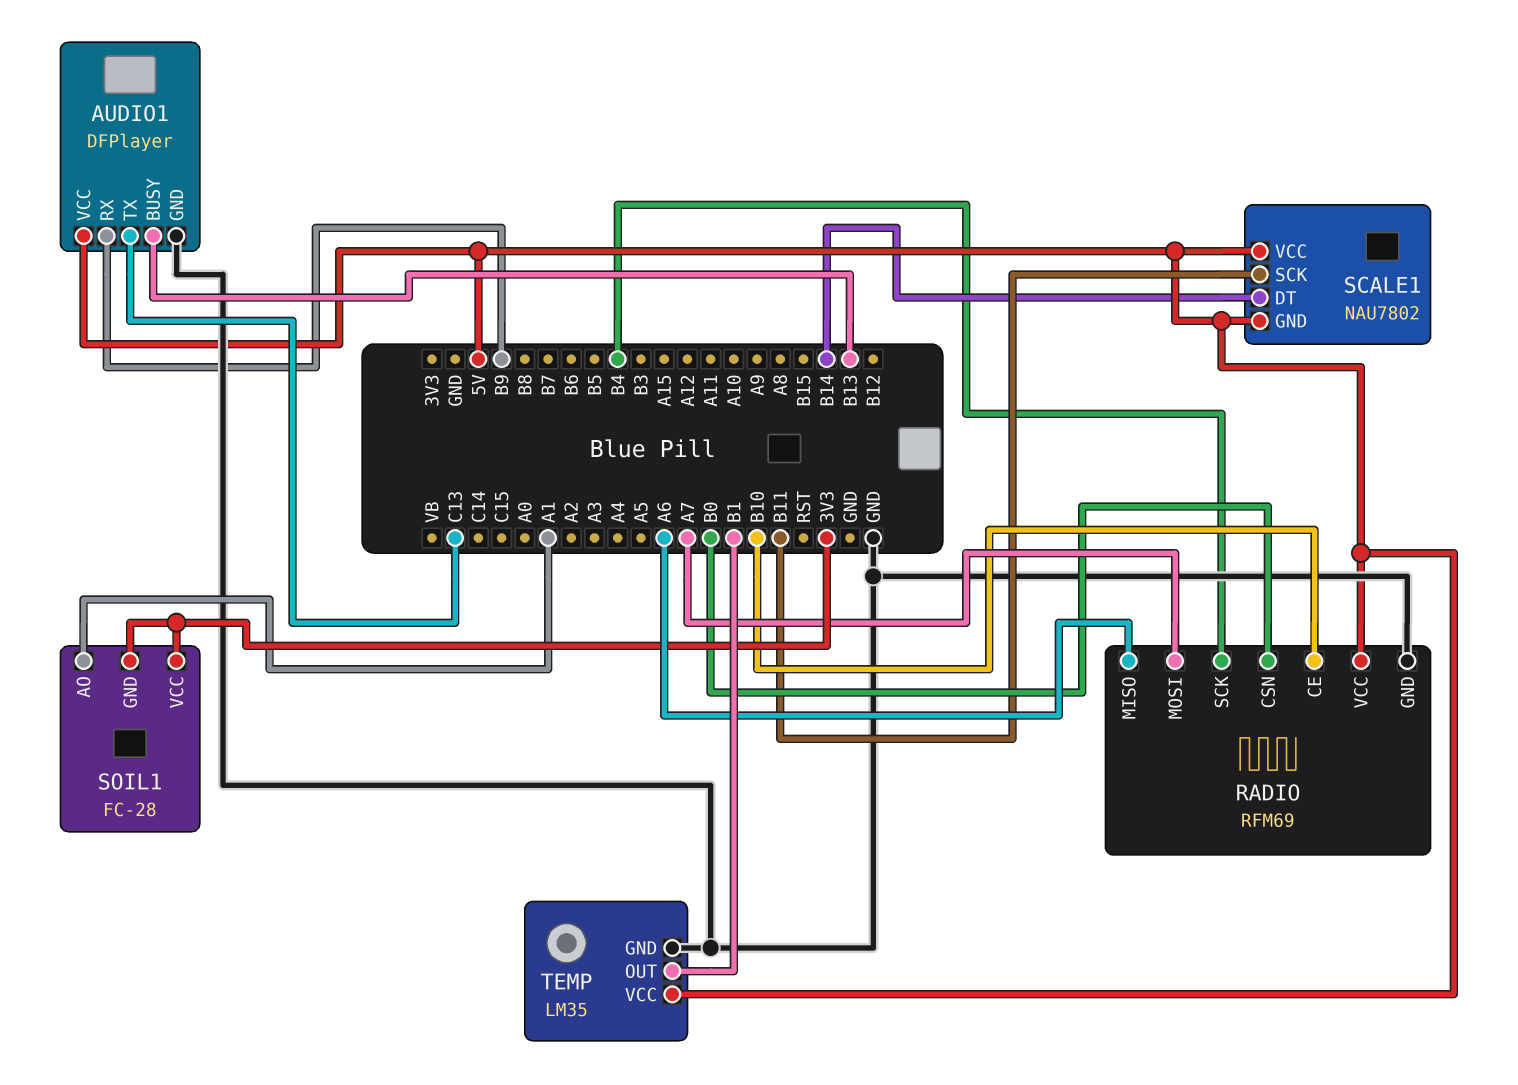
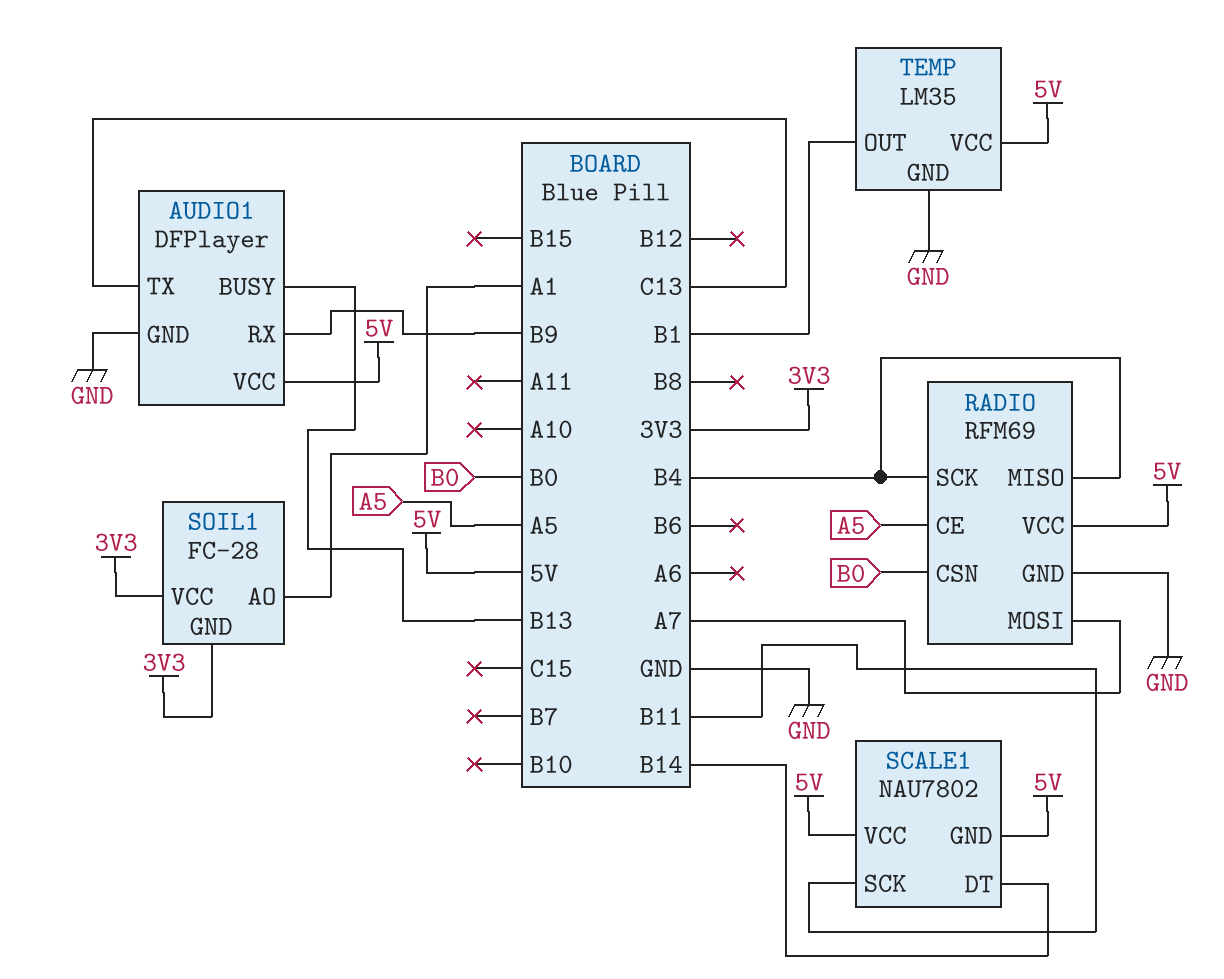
RADIO pin CE: B10 -> A5
RADIO pin MISO: A6 -> B4

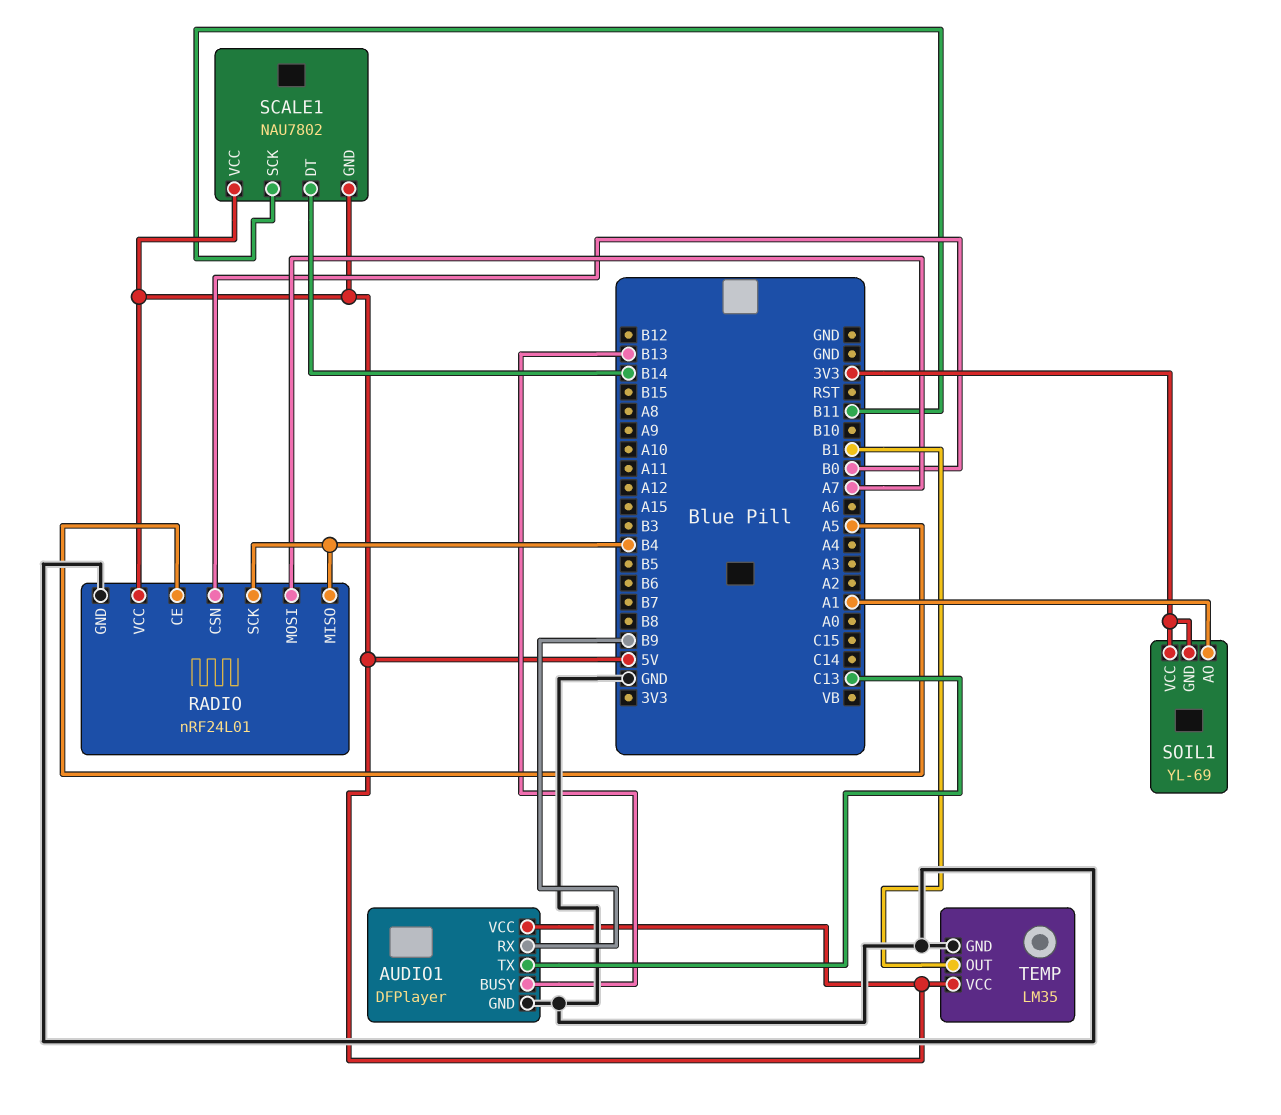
RADIO: RFM69 -> nRF24L01
SOIL1: FC-28 -> YL-69

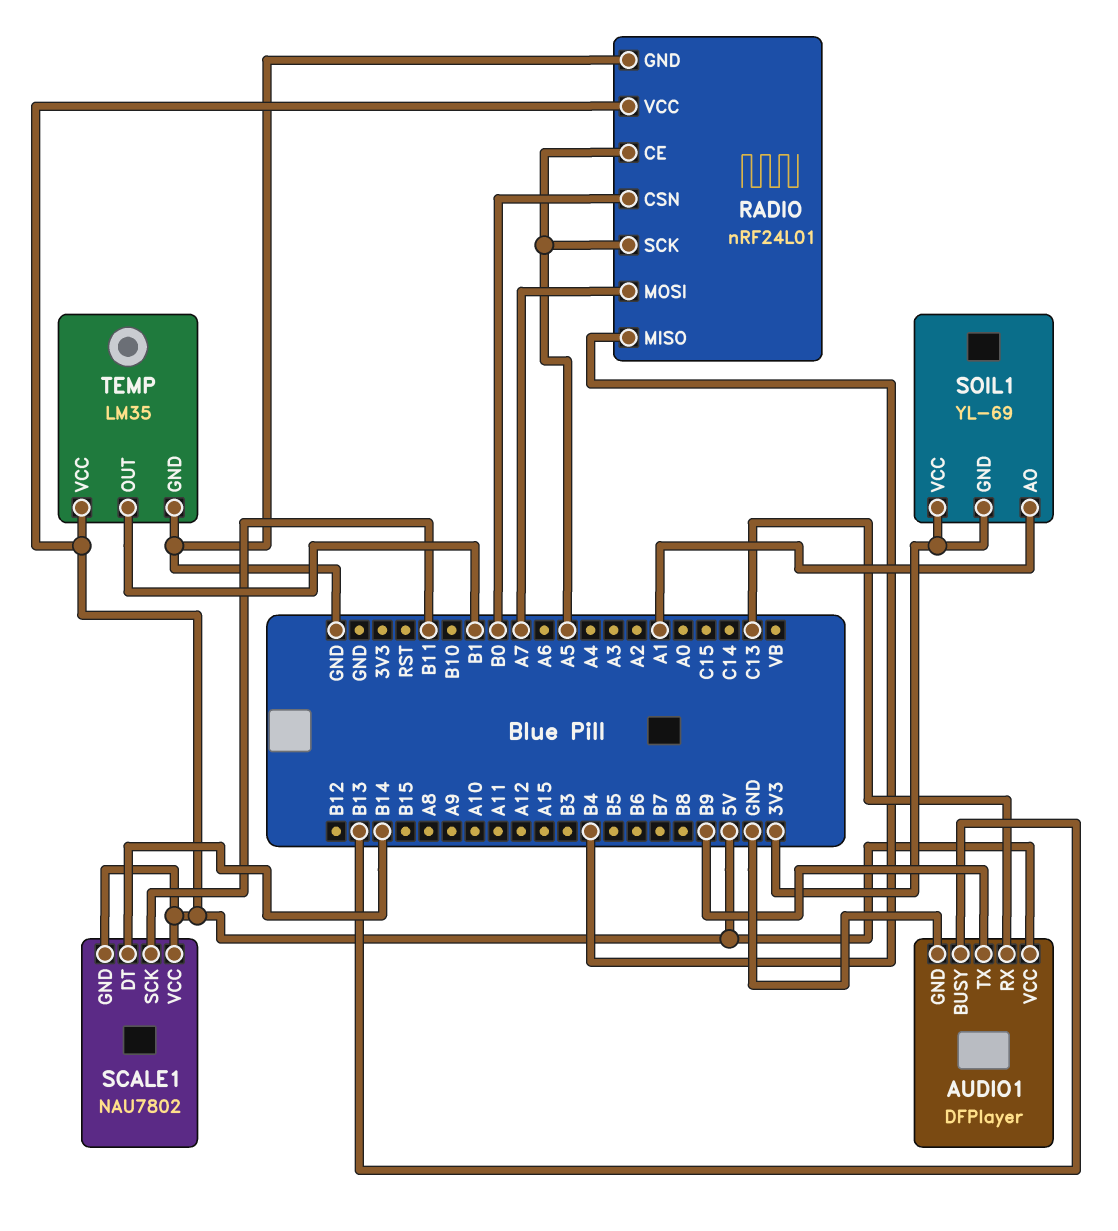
AUDIO1 pin RX: B9 -> C13
AUDIO1 pin TX: C13 -> B9
RADIO pin SCK: B4 -> A5

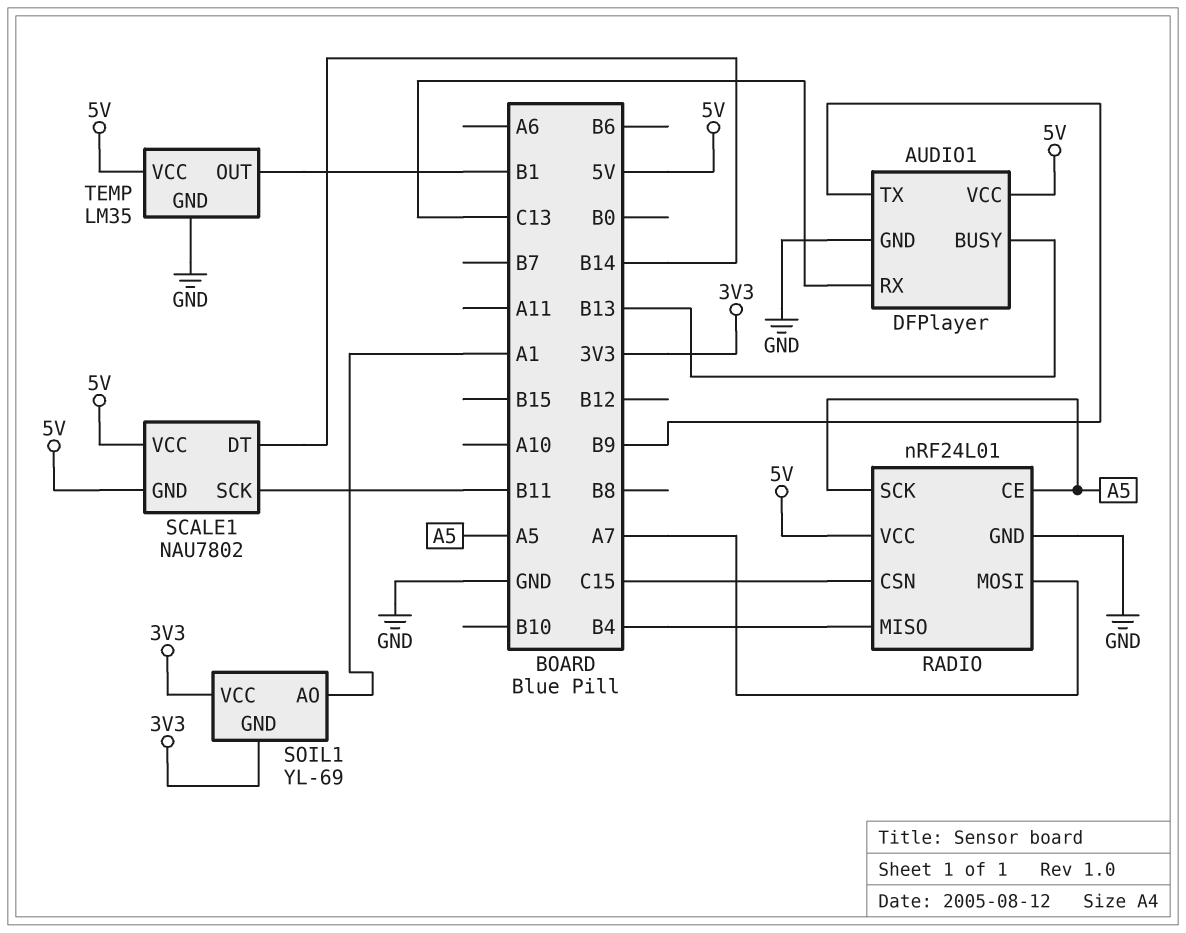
RADIO pin CSN: B0 -> C15

